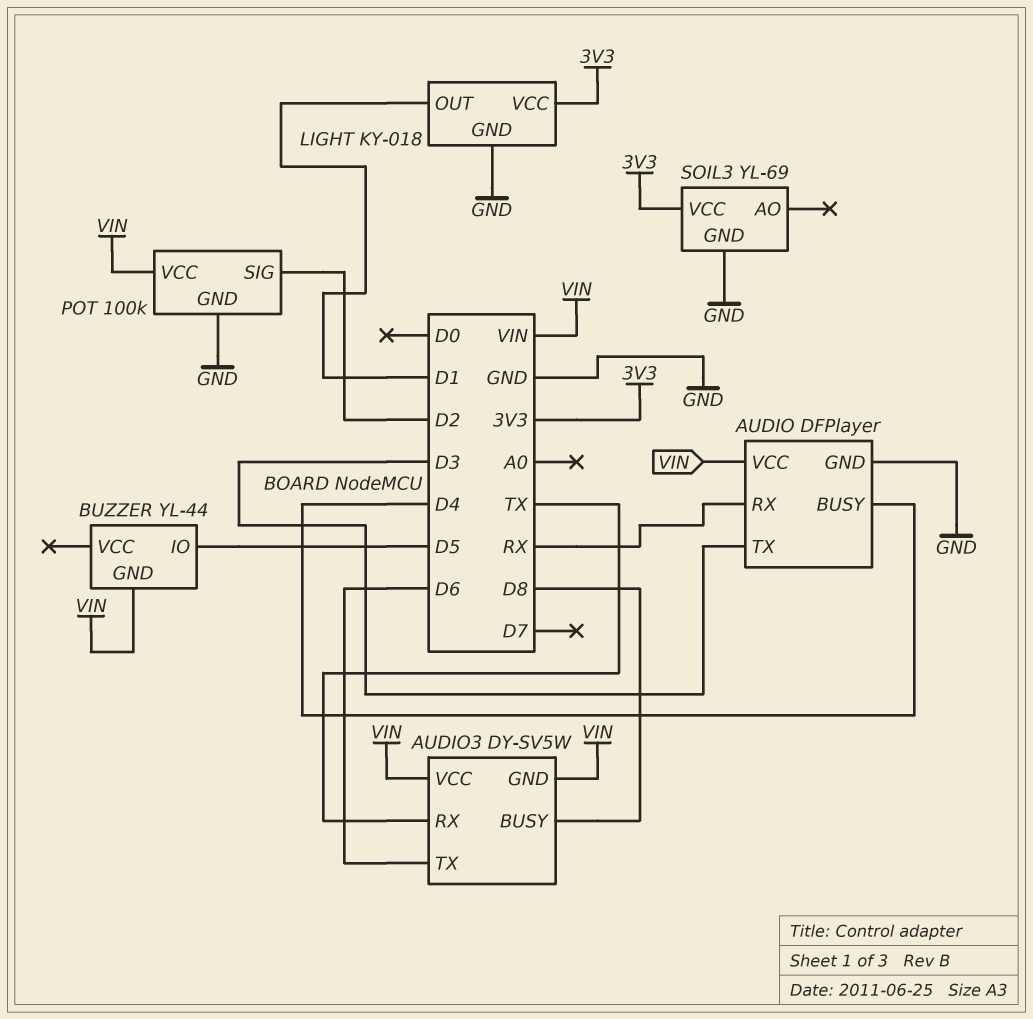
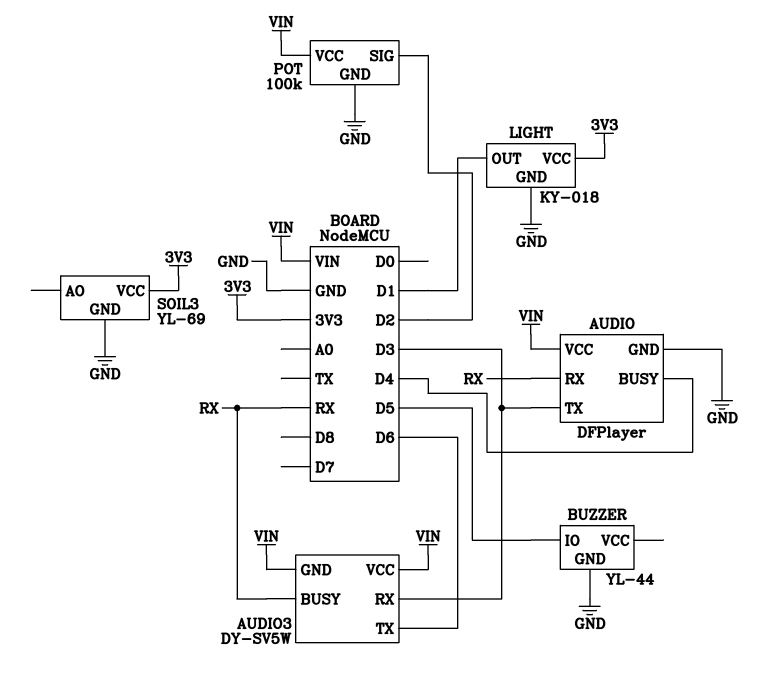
AUDIO3 pin BUSY: D8 -> RX
AUDIO3 pin RX: TX -> D3
BUZZER pin GND: VIN -> GND

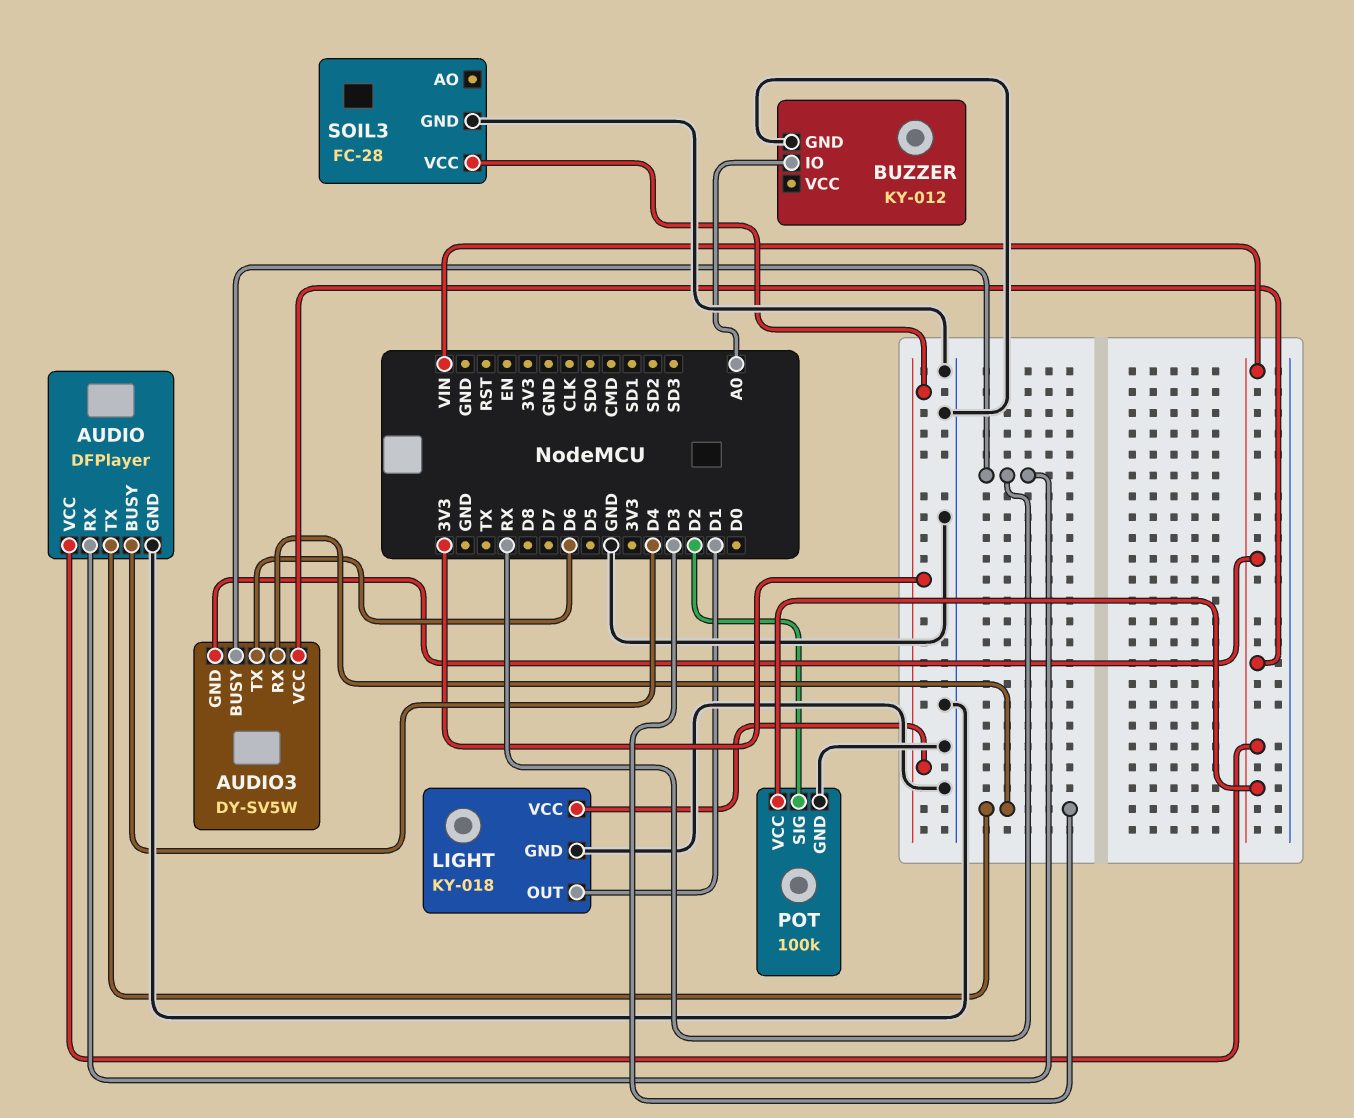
BUZZER: YL-44 -> KY-012
BUZZER pin IO: D5 -> A0
SOIL3: YL-69 -> FC-28

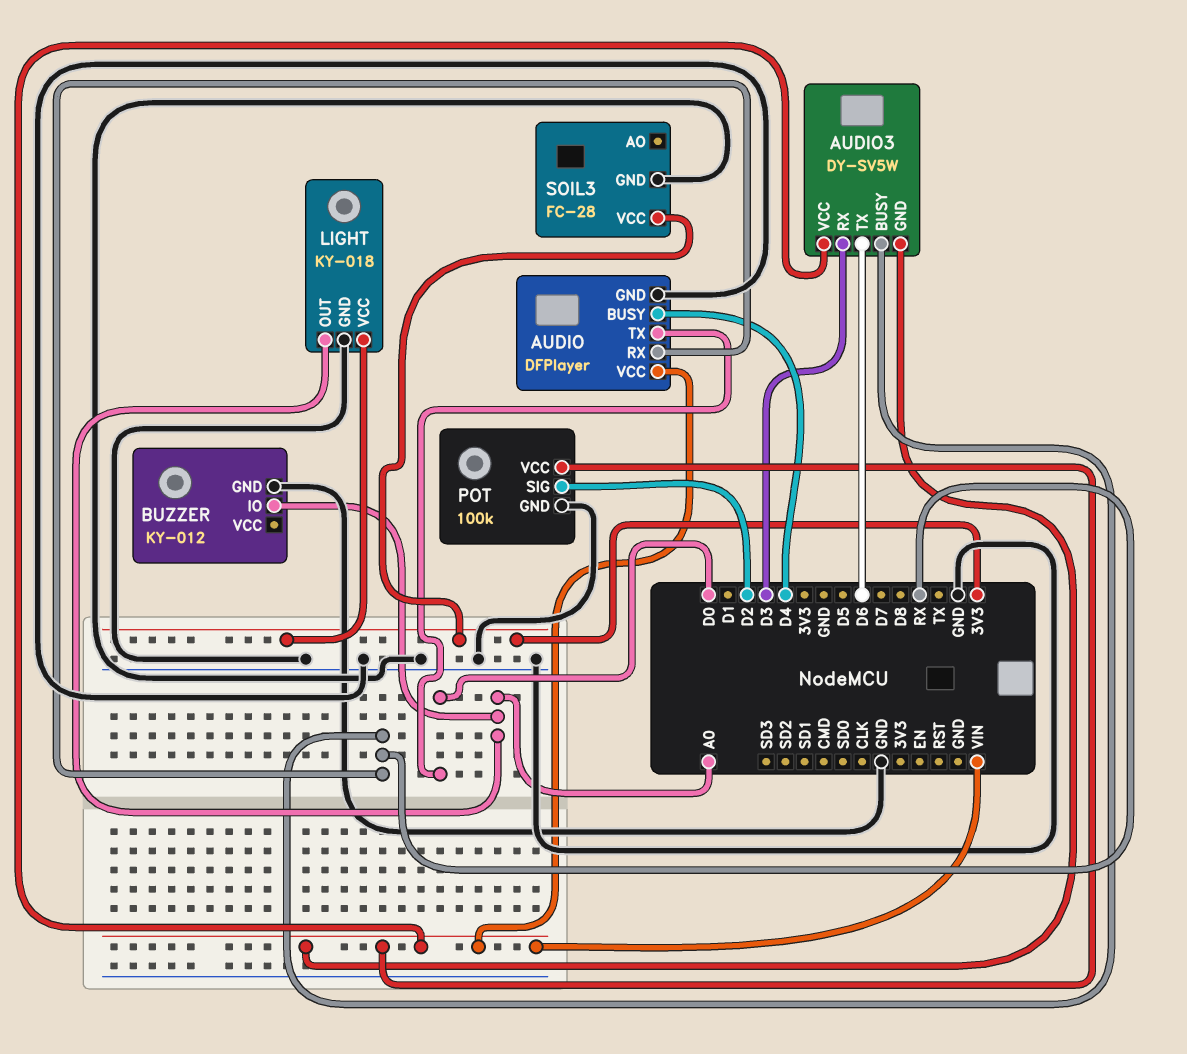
AUDIO pin TX: D3 -> D0
LIGHT pin OUT: D1 -> A0

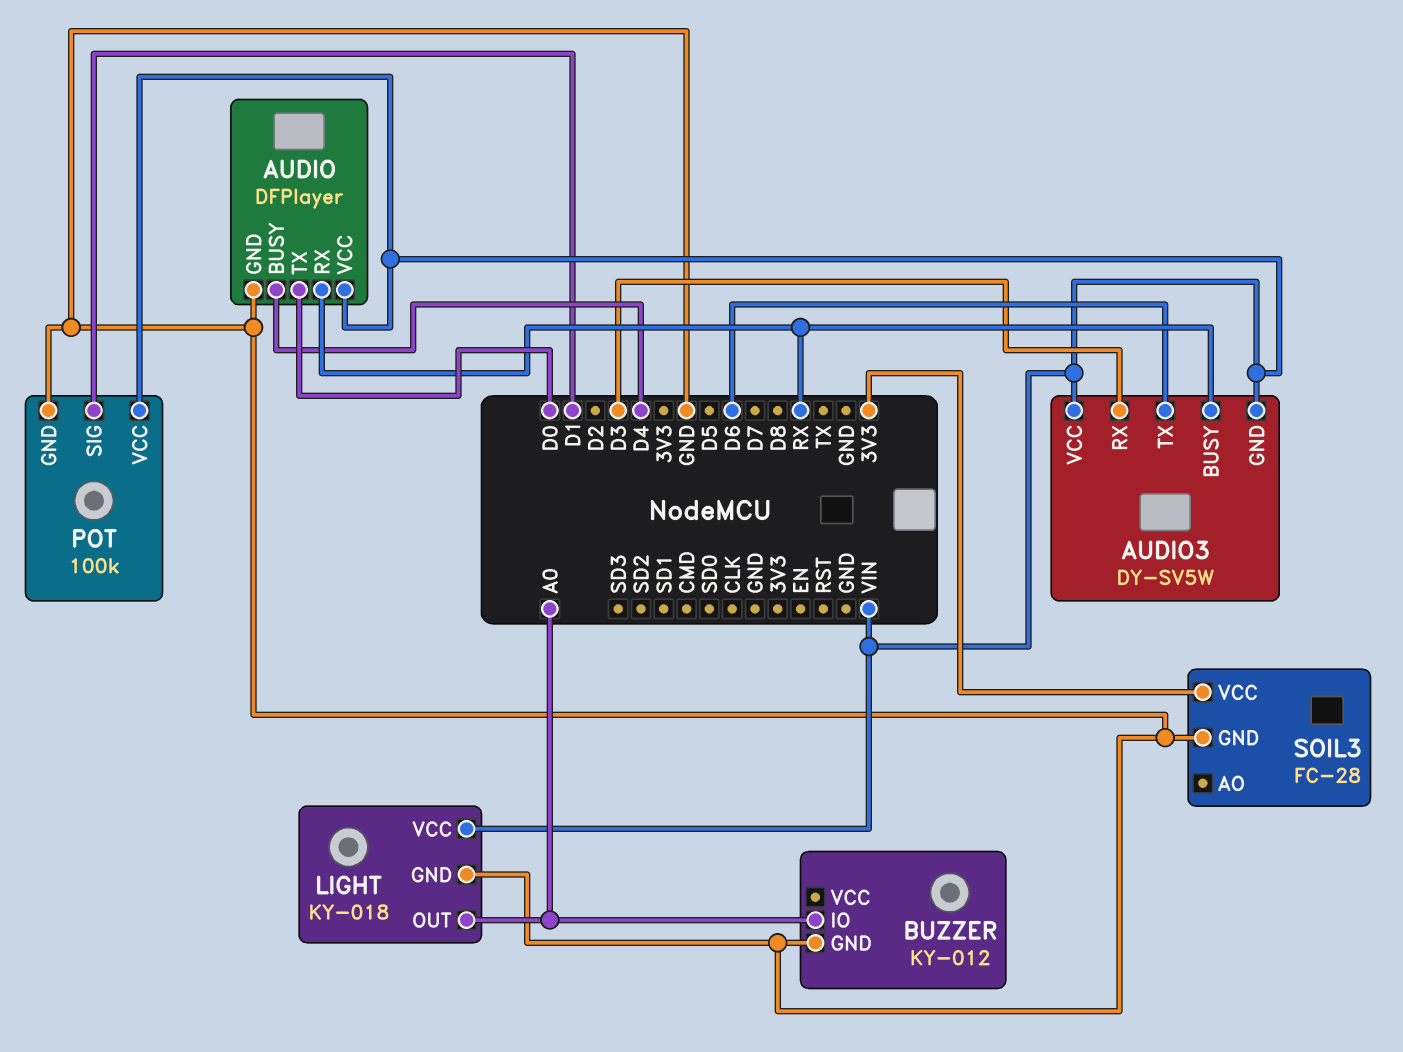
LIGHT pin VCC: 3V3 -> VIN
POT pin SIG: D2 -> D1

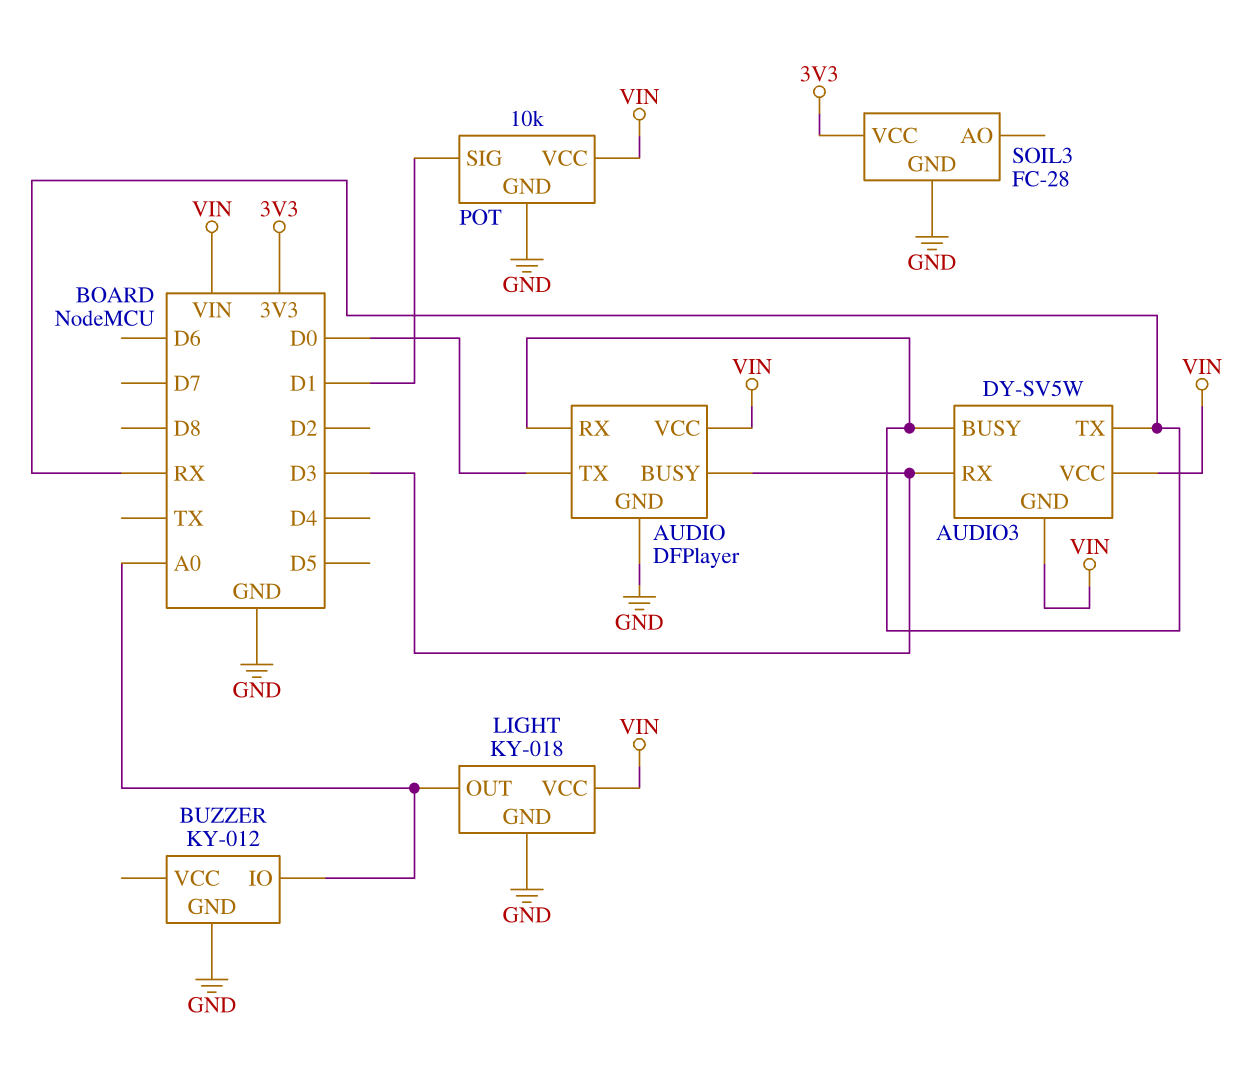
AUDIO pin BUSY: D4 -> D3
AUDIO3 pin TX: D6 -> RX
POT: 100k -> 10k

